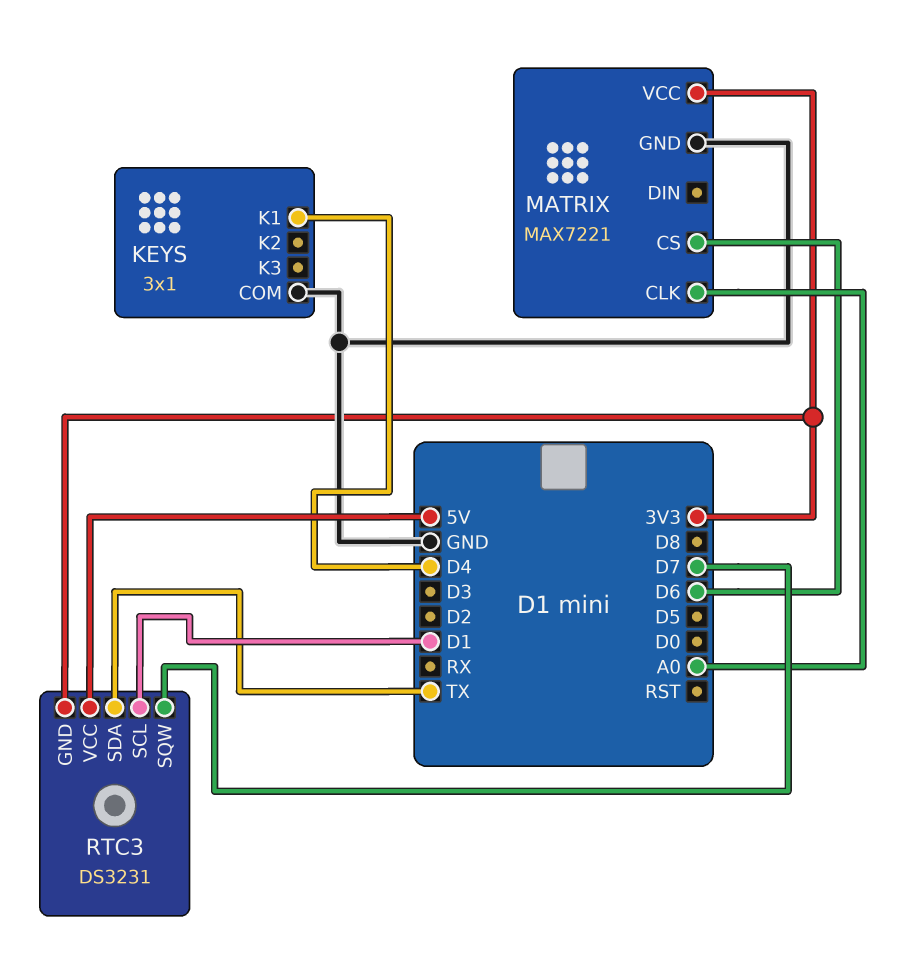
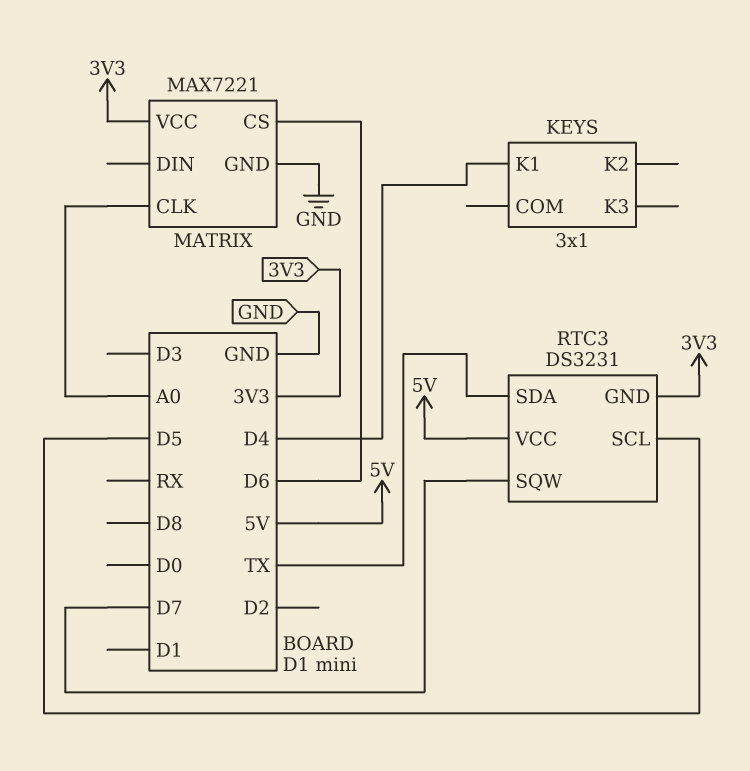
KEYS pin COM: GND -> none
RTC3 pin SCL: D1 -> D5

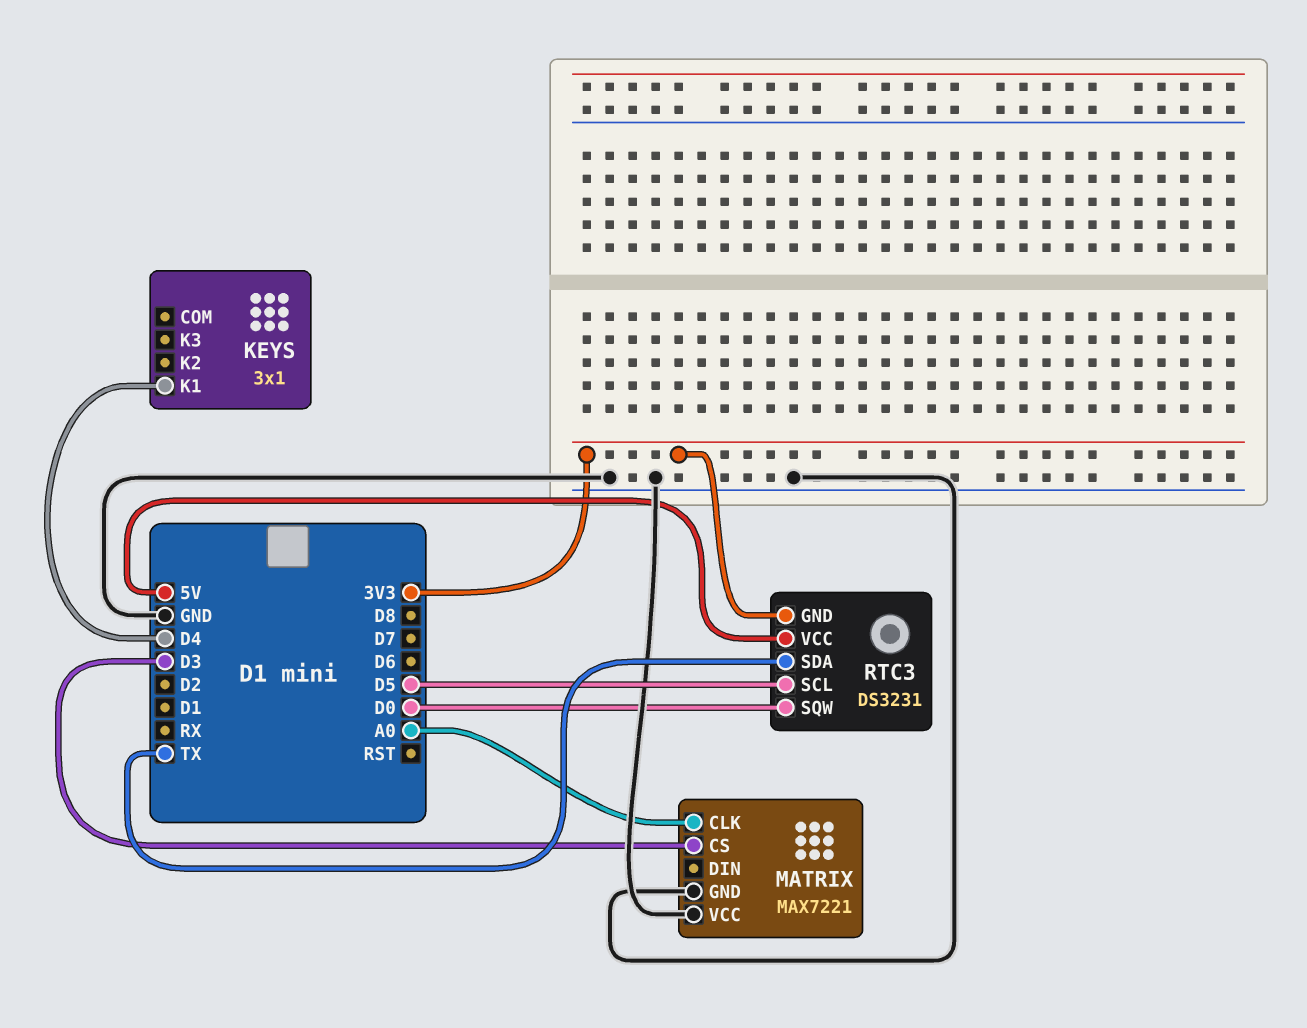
MATRIX pin CS: D6 -> D3
MATRIX pin VCC: 3V3 -> GND
RTC3 pin SQW: D7 -> D0

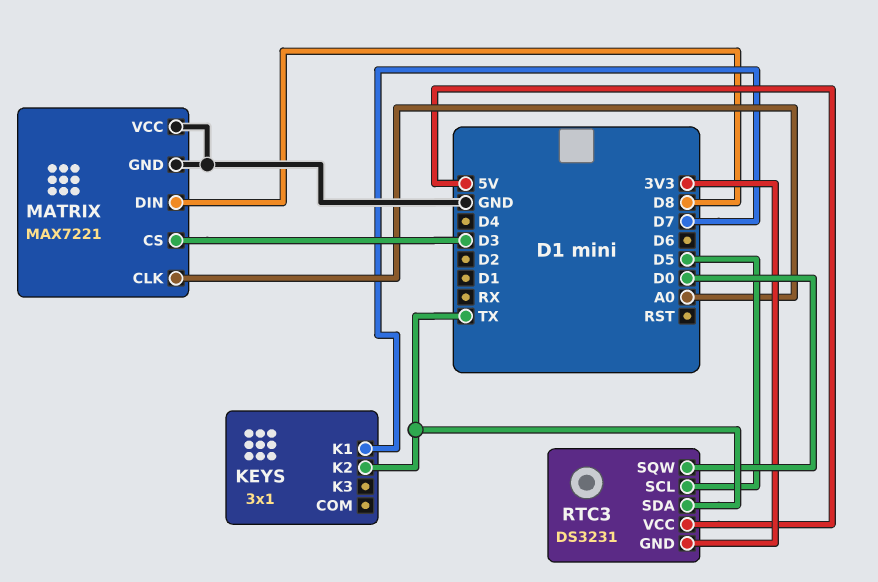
KEYS pin K1: D4 -> D7
KEYS pin K2: none -> TX
MATRIX pin DIN: none -> D8

